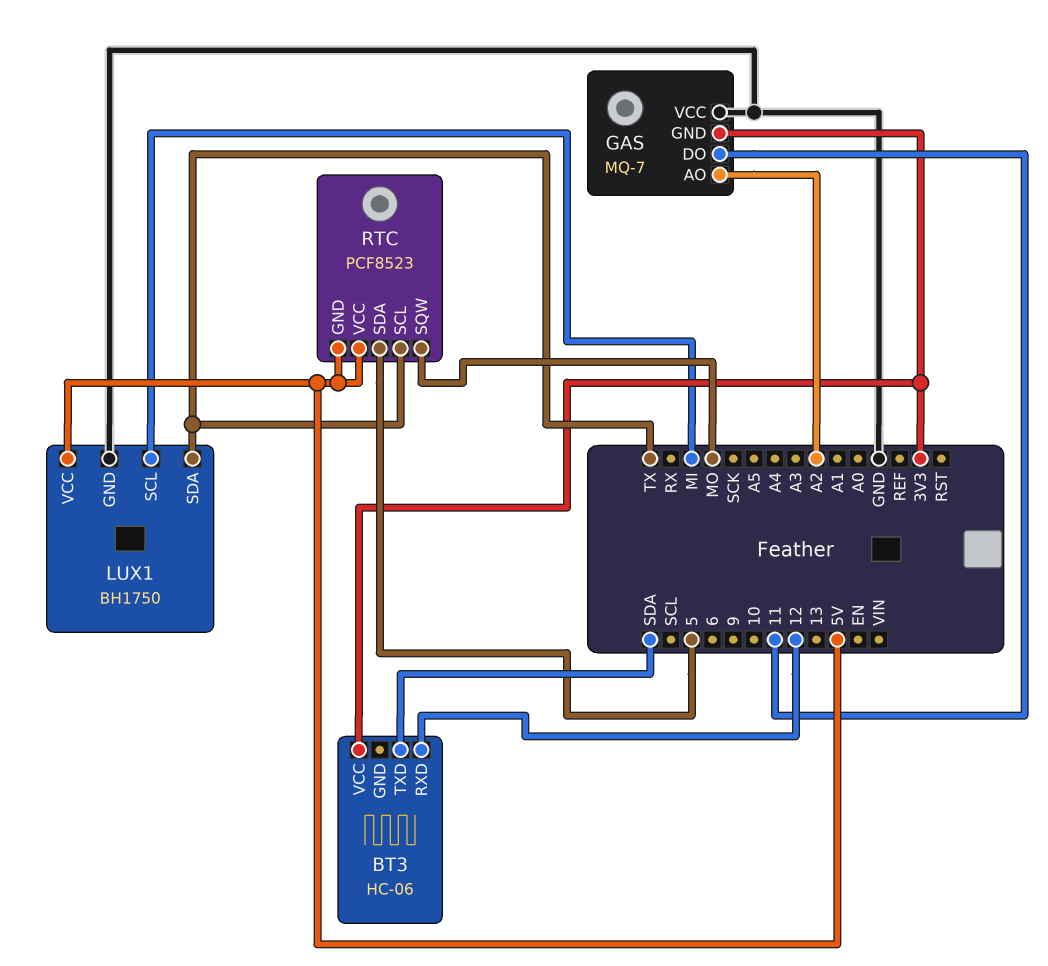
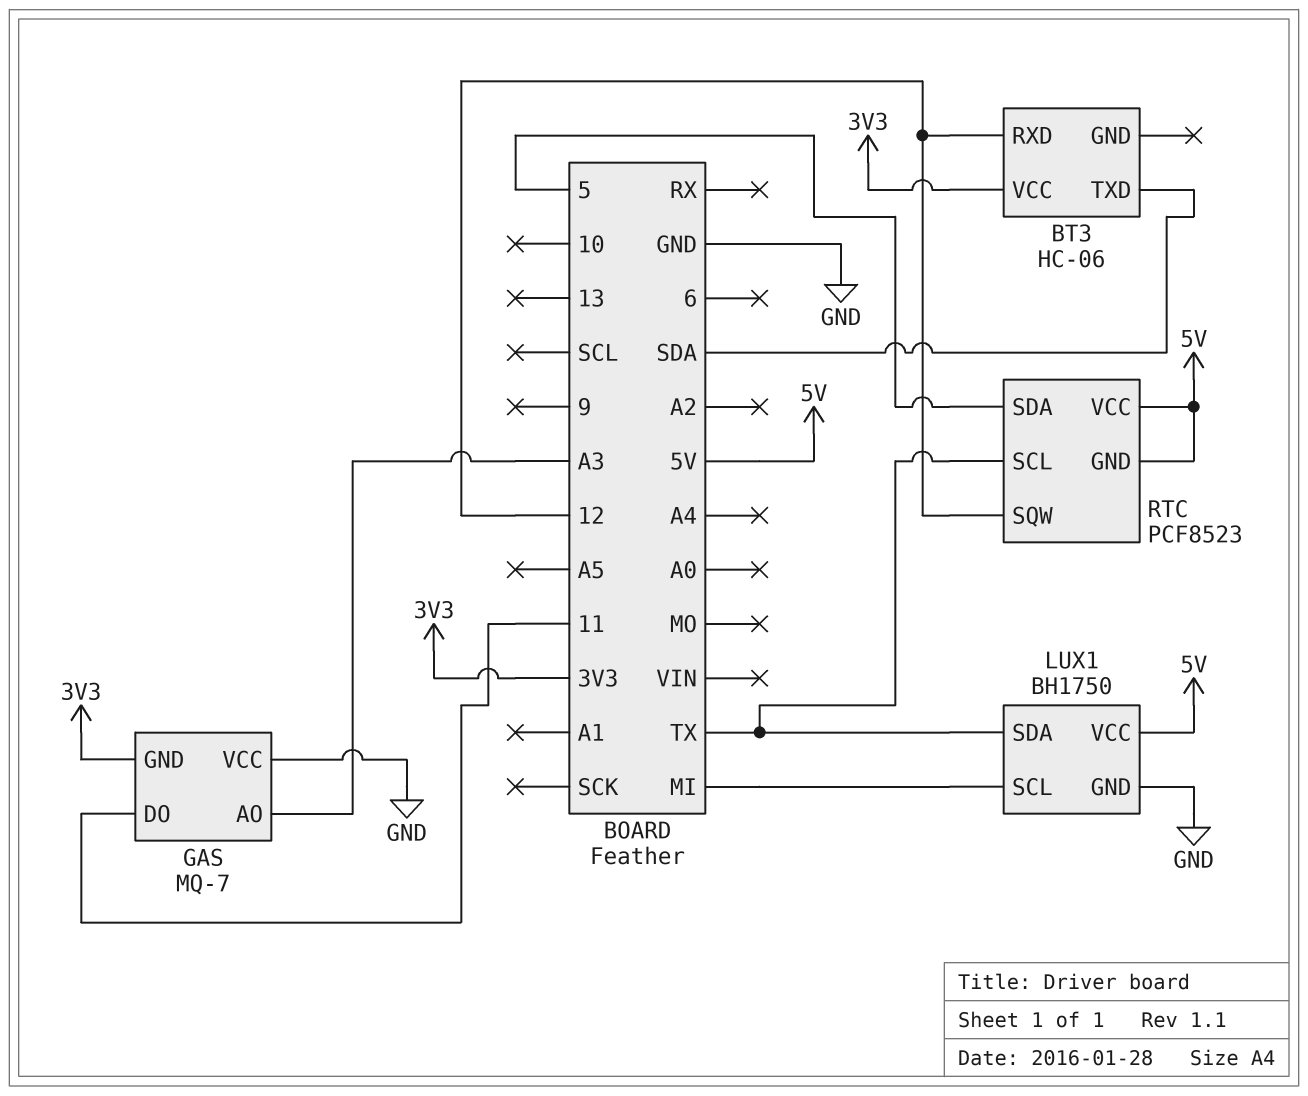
GAS pin AO: A2 -> A3
RTC pin SQW: MO -> 12

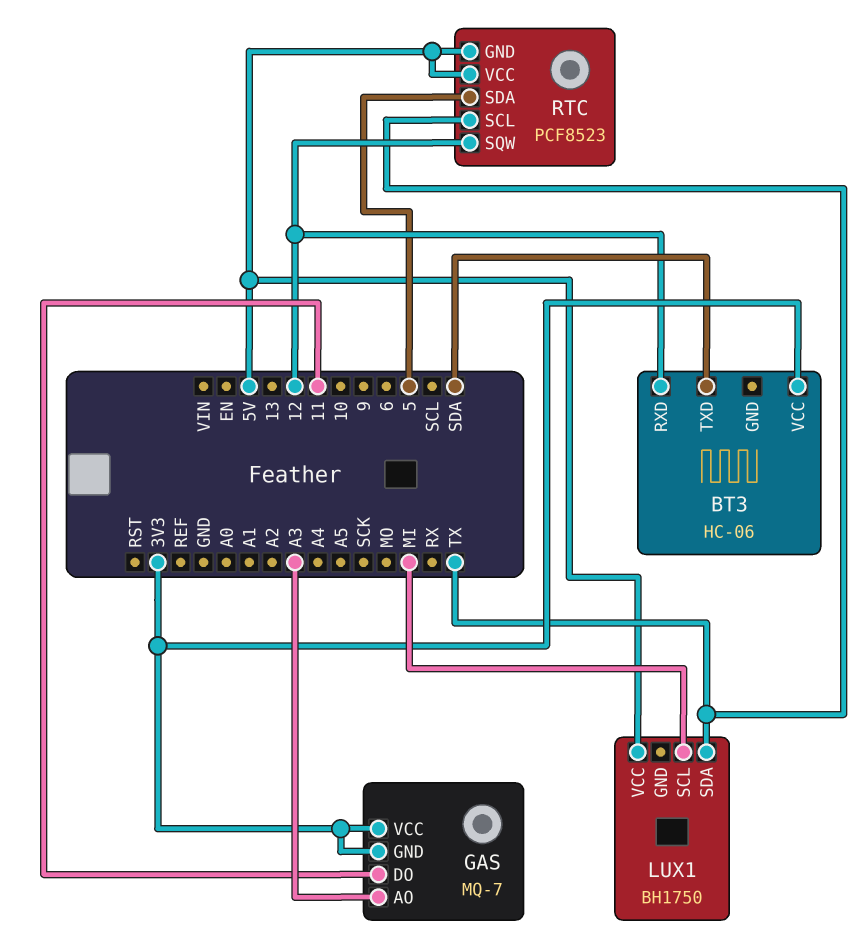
GAS pin VCC: GND -> 3V3
LUX1 pin GND: GND -> none

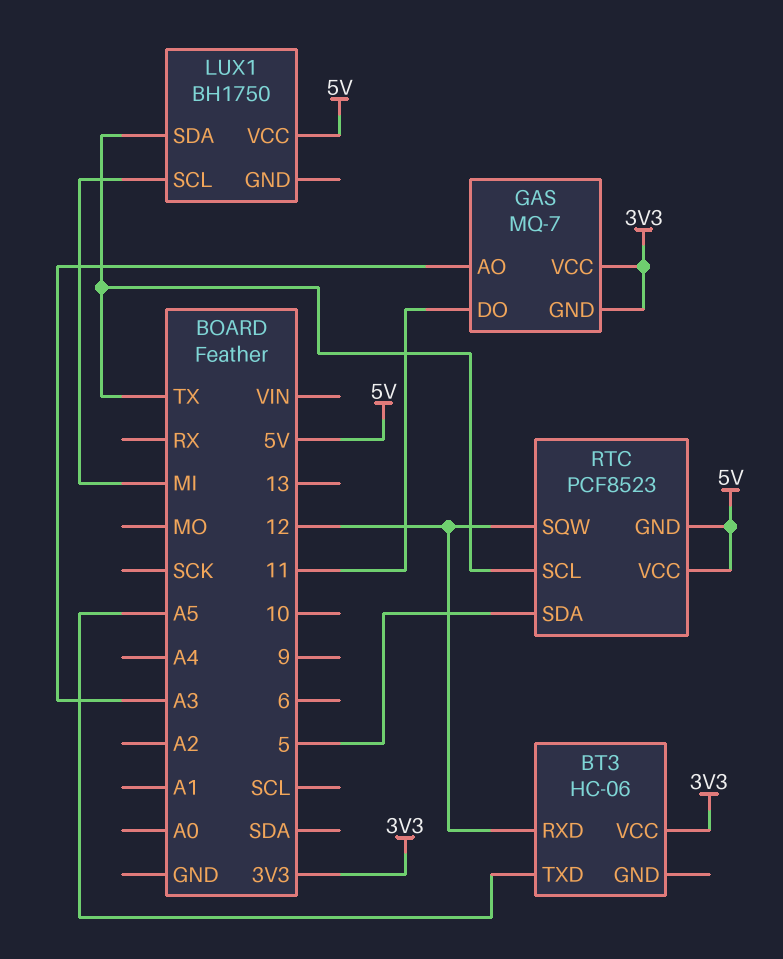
BT3 pin TXD: SDA -> A5

